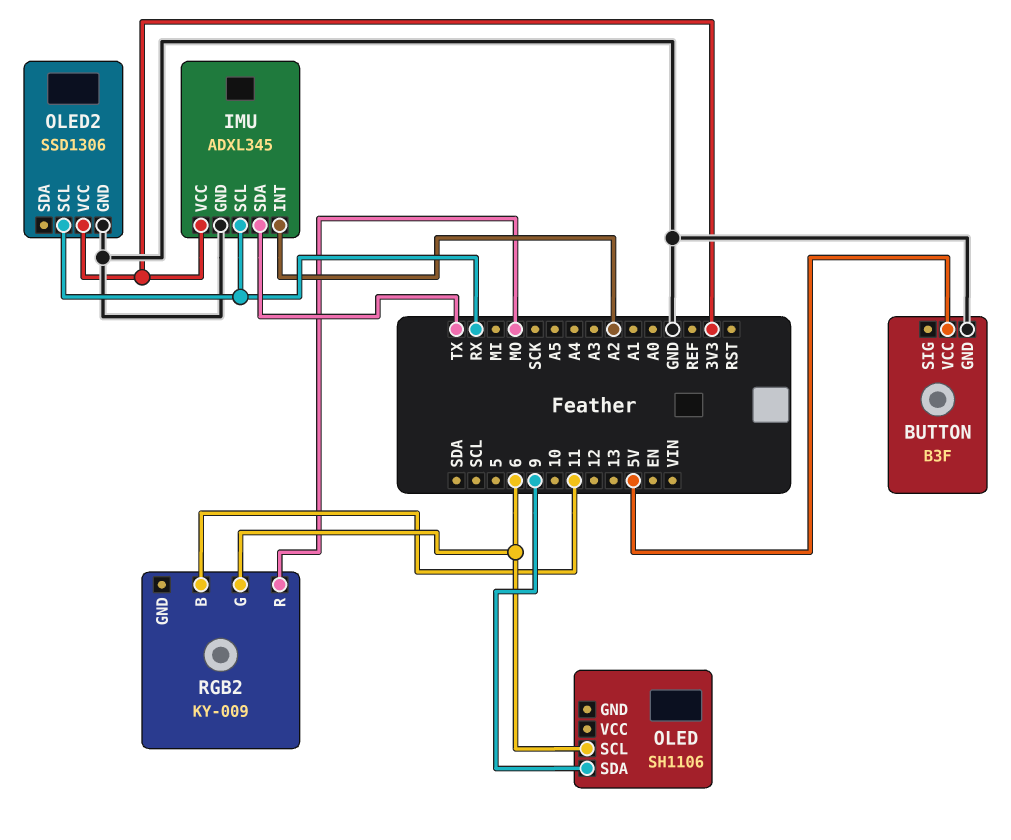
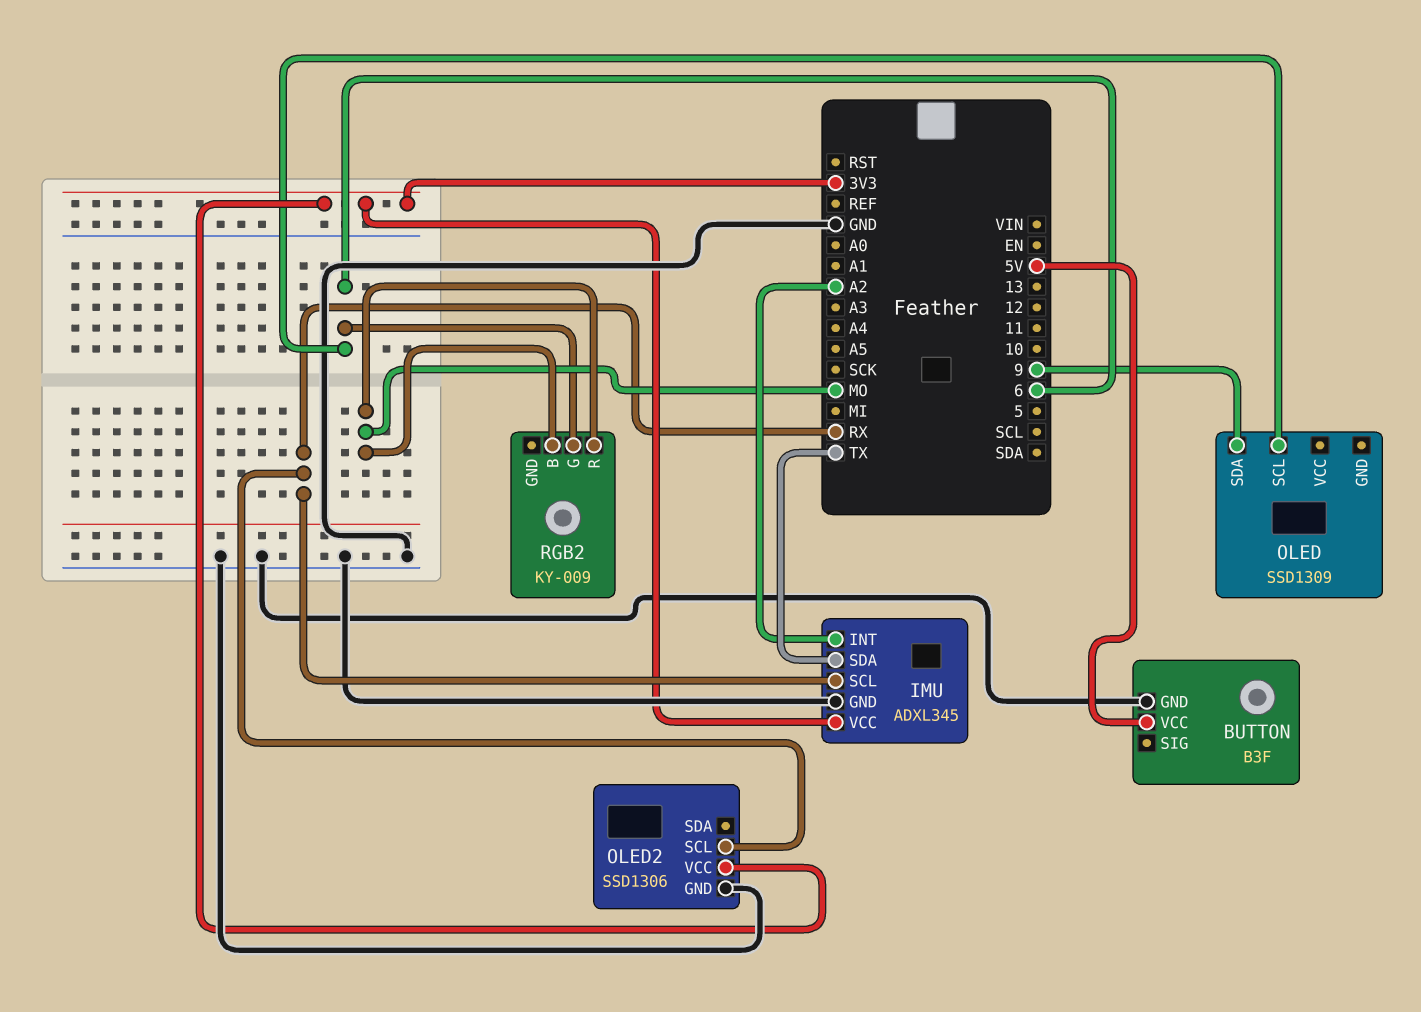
OLED: SH1106 -> SSD1309
RGB2 pin B: 11 -> MO

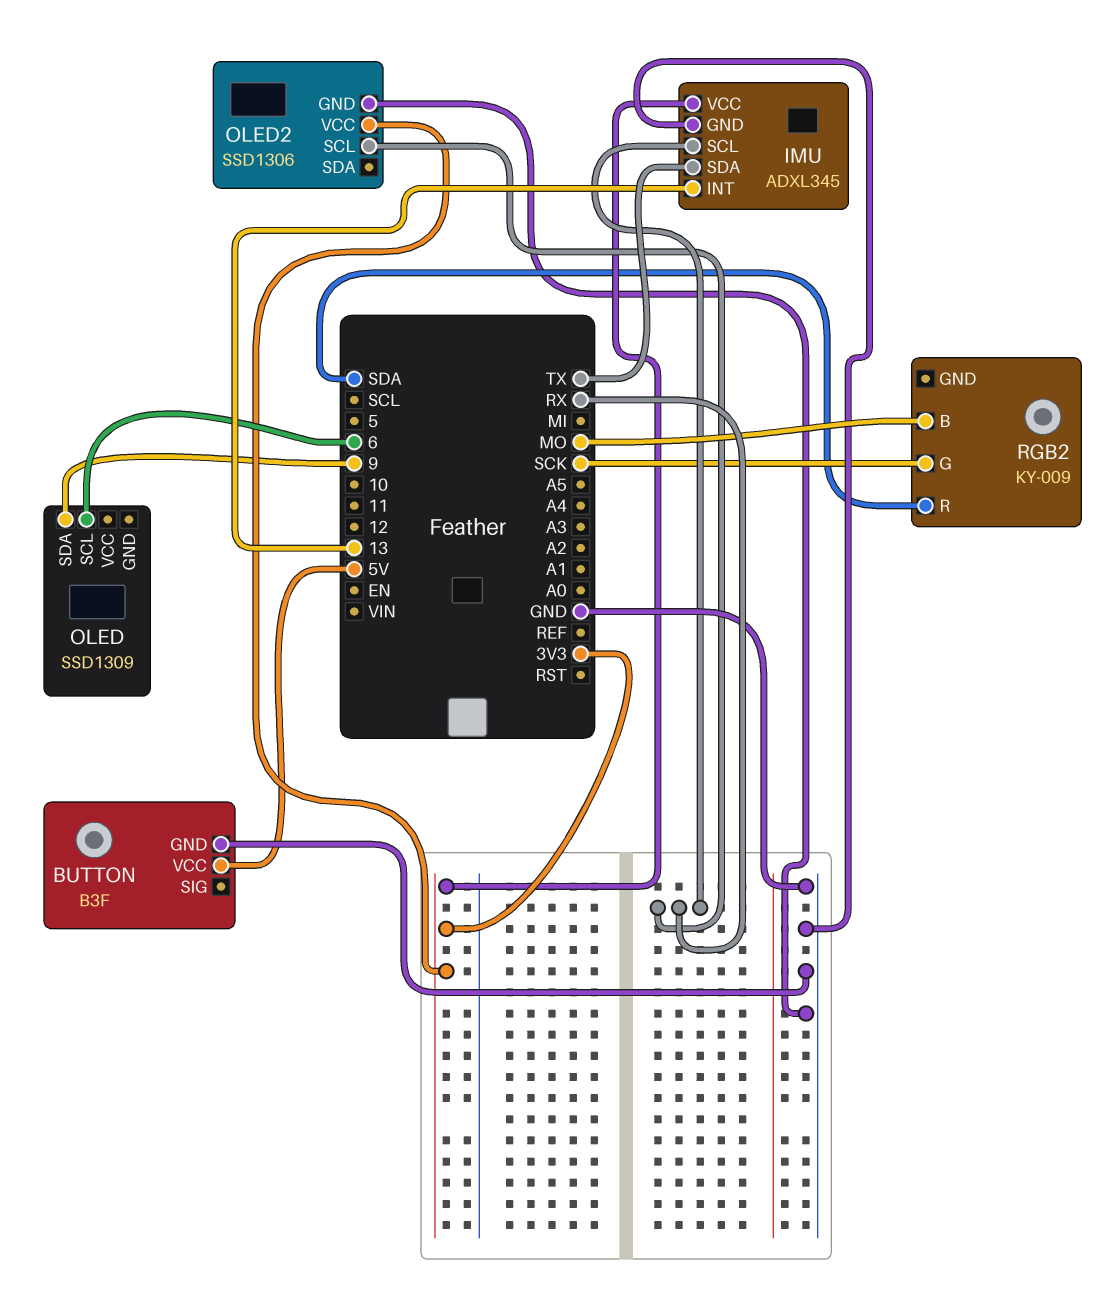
IMU pin INT: A2 -> 13
RGB2 pin G: 6 -> SCK
RGB2 pin R: MO -> SDA

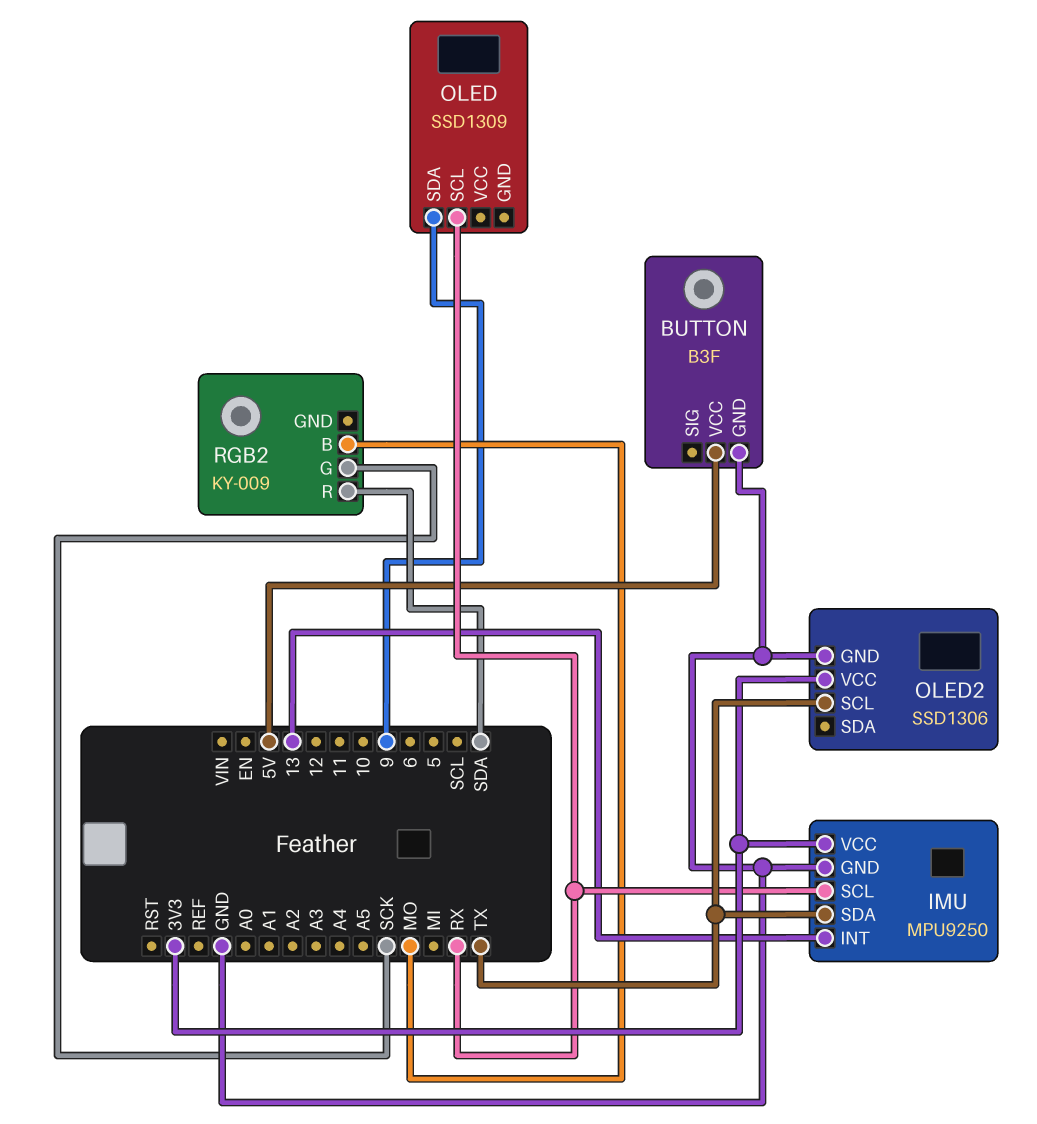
IMU: ADXL345 -> MPU9250
OLED pin SCL: 6 -> RX
OLED2 pin SCL: RX -> TX

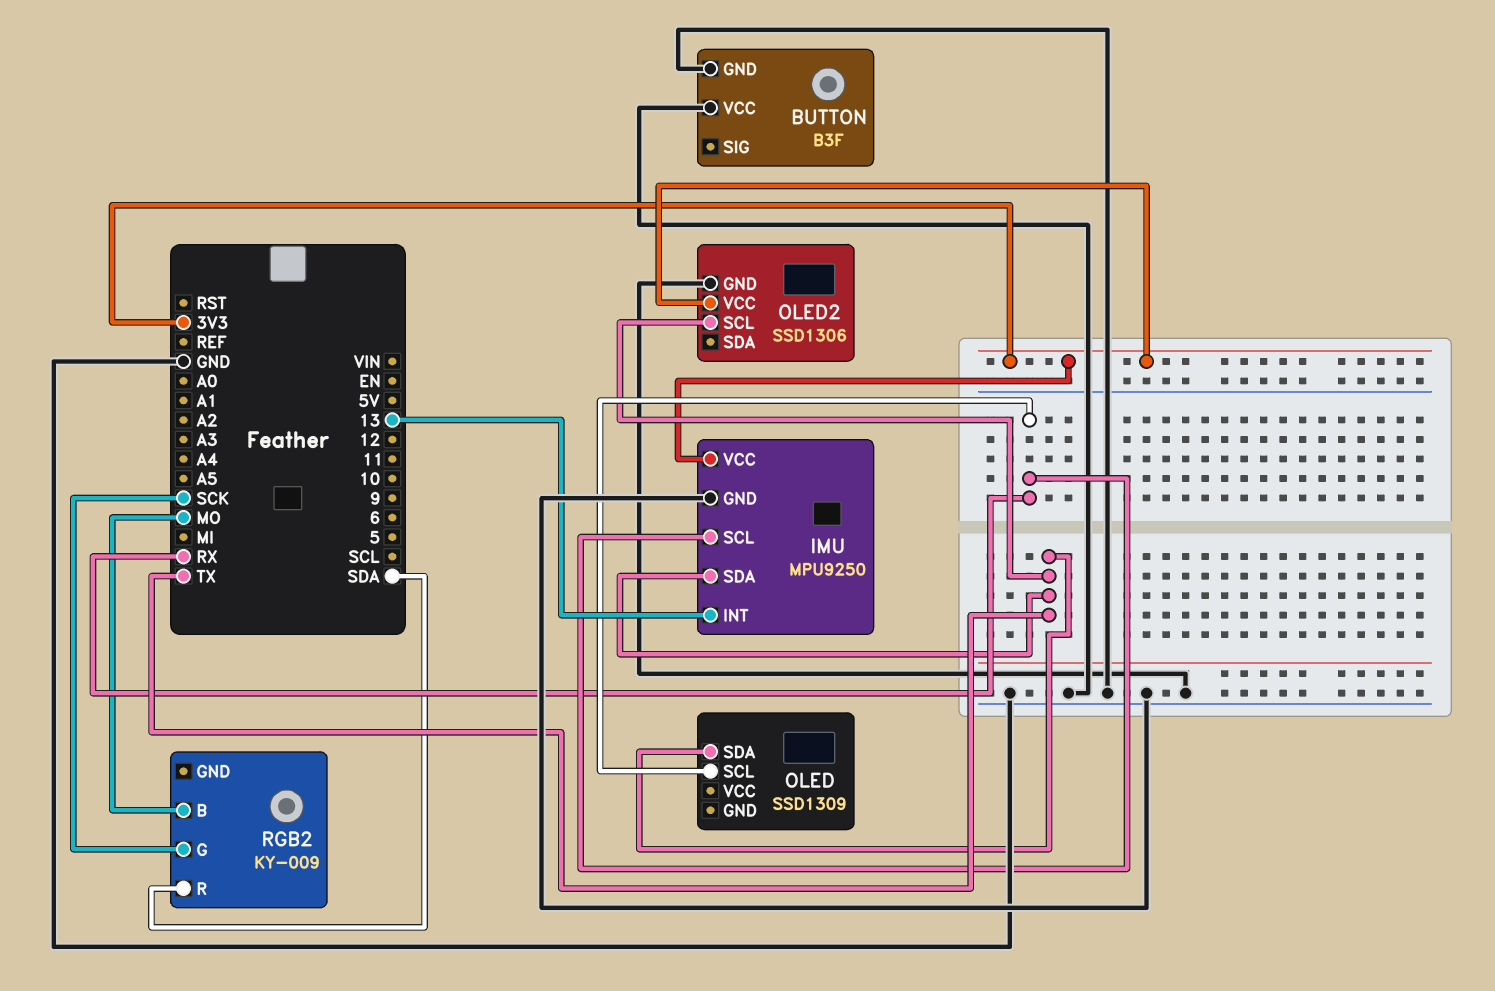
BUTTON pin VCC: 5V -> GND
OLED pin SDA: 9 -> TX

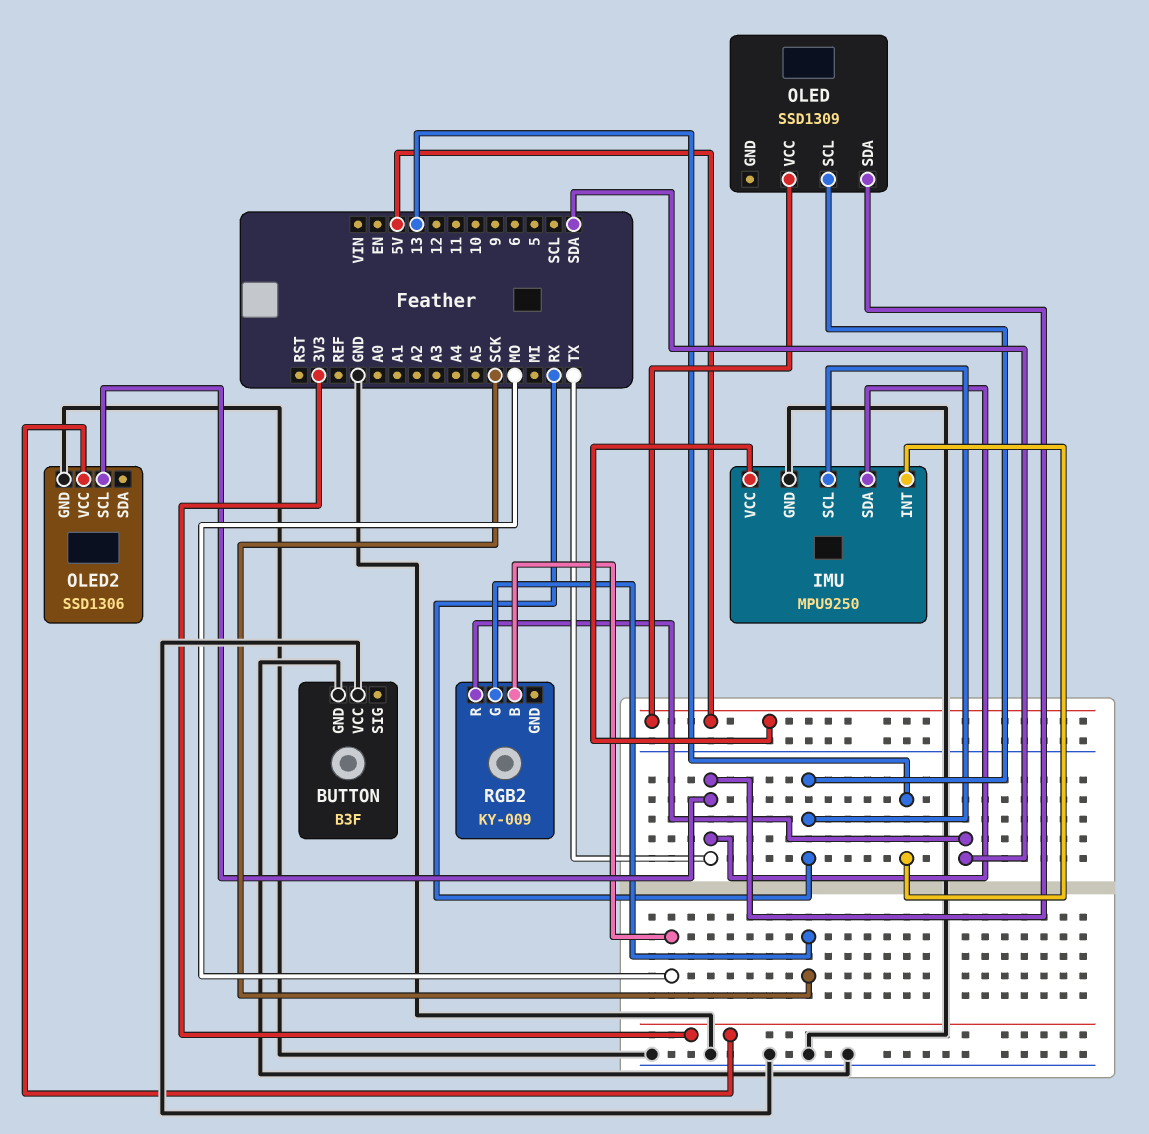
IMU pin VCC: 3V3 -> 5V
OLED pin VCC: none -> 5V

